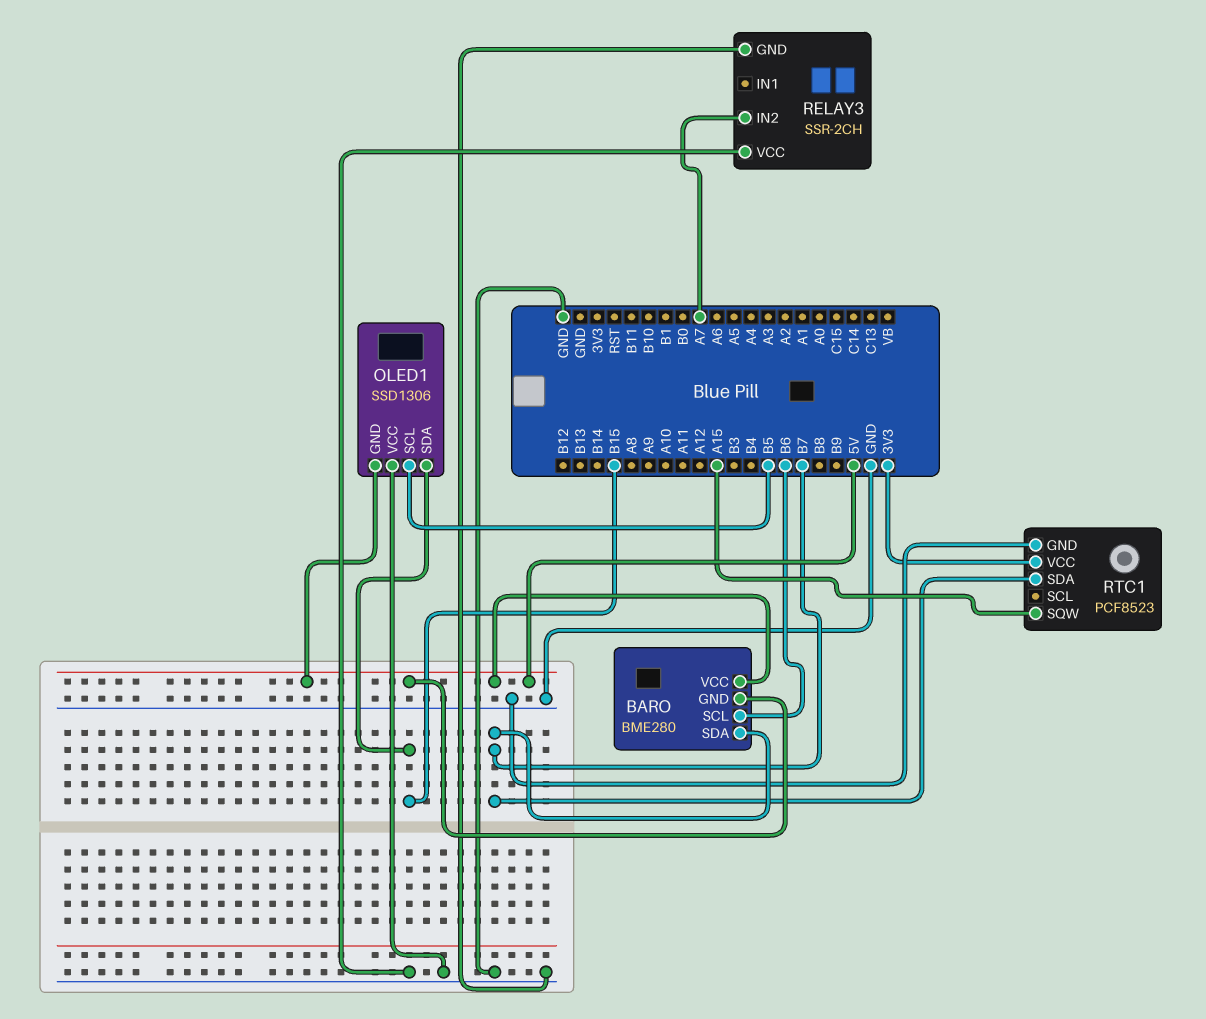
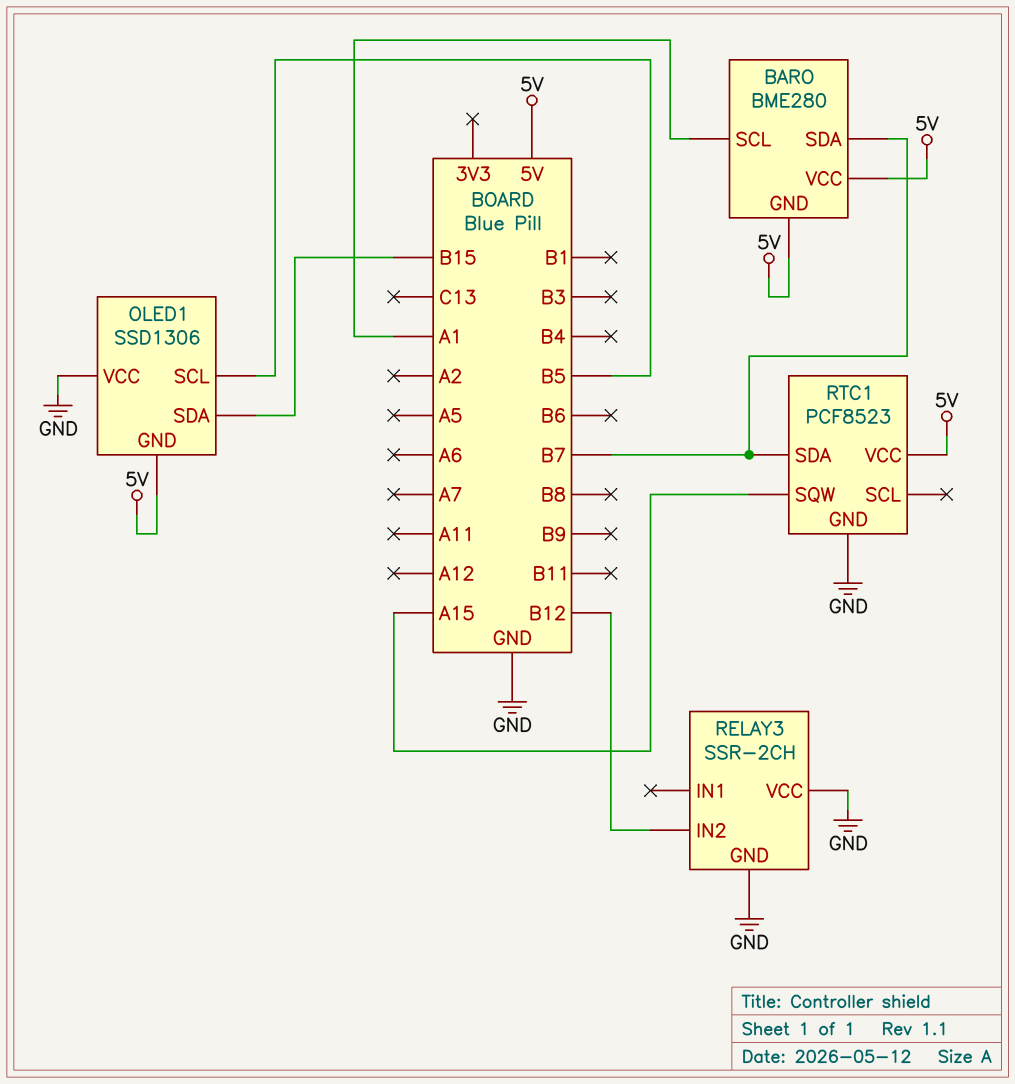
BARO pin SCL: B6 -> A1
RELAY3 pin IN2: A7 -> B12
RTC1 pin VCC: 3V3 -> 5V

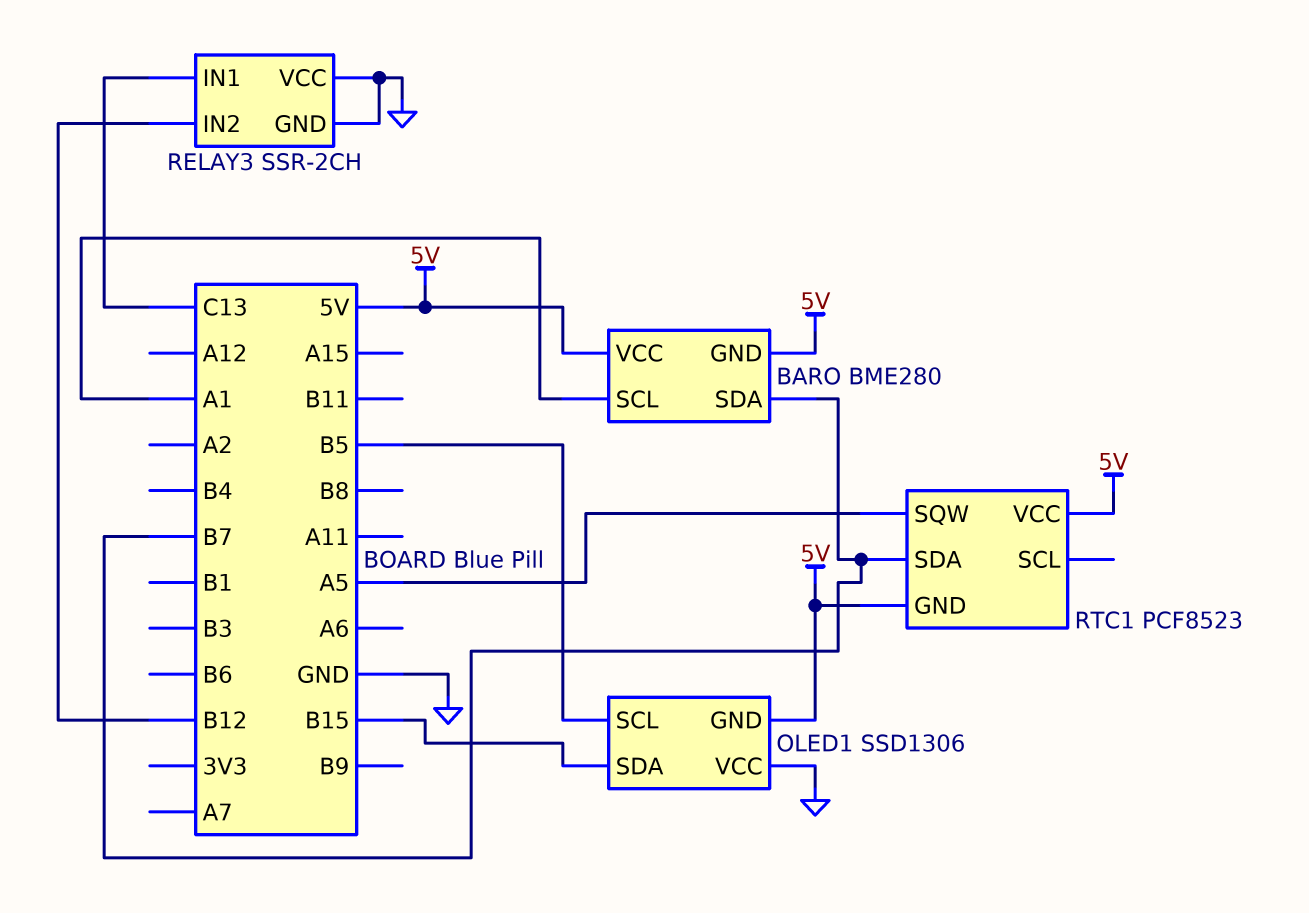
RELAY3 pin IN1: none -> C13
RTC1 pin GND: GND -> 5V
RTC1 pin SQW: A15 -> A5

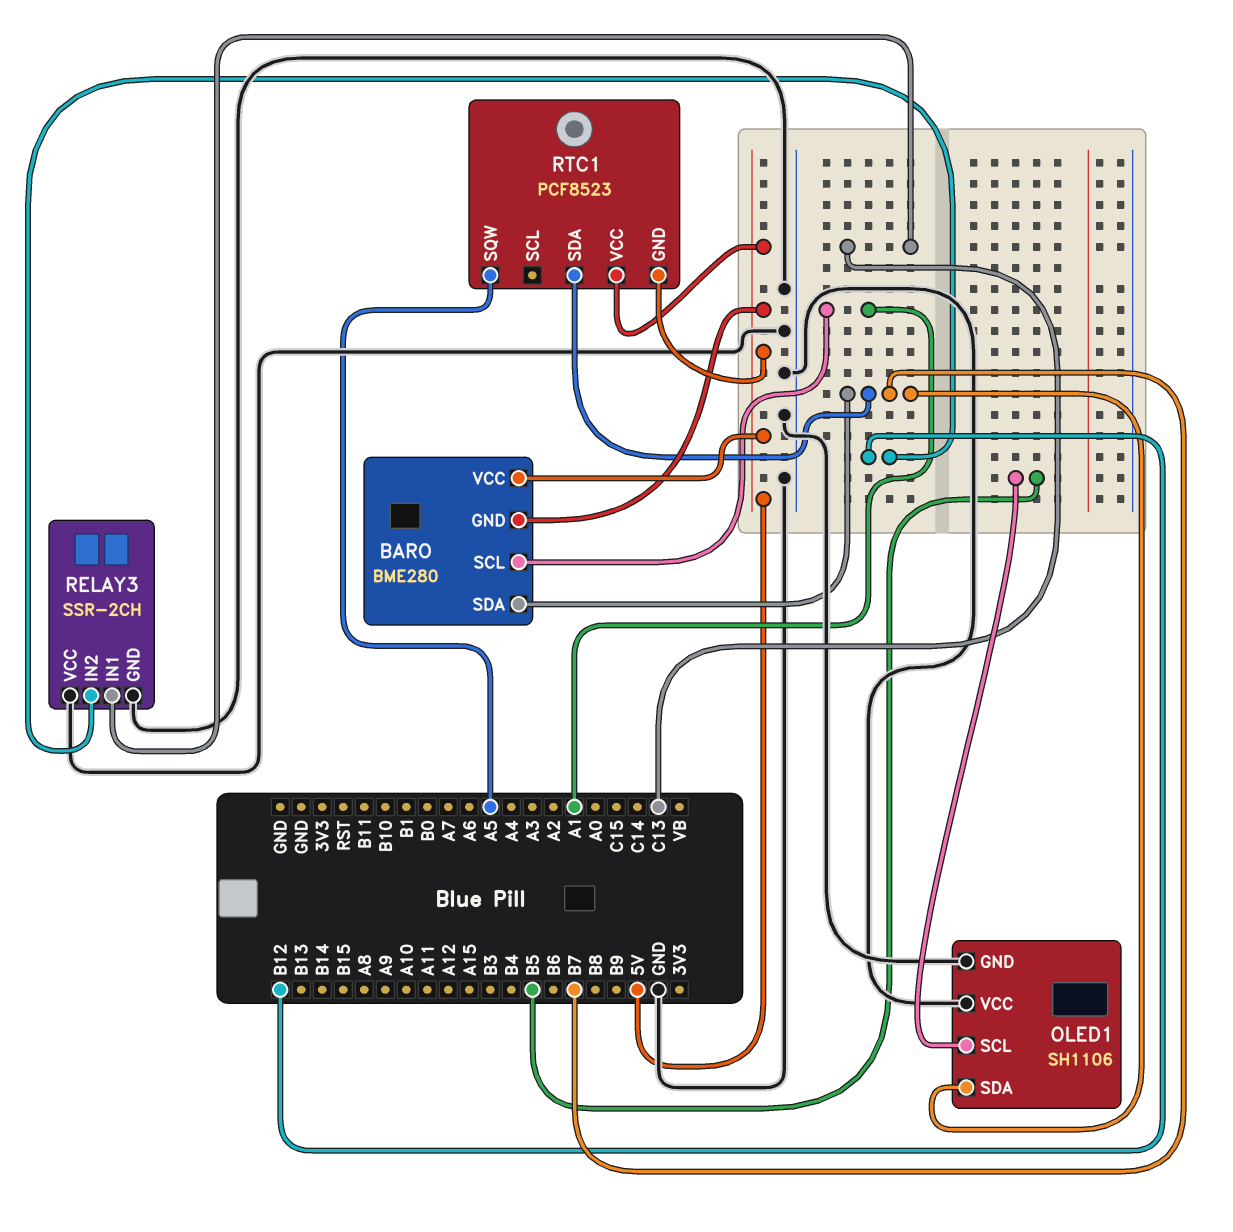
OLED1: SSD1306 -> SH1106
OLED1 pin GND: 5V -> GND
OLED1 pin SDA: B15 -> B7

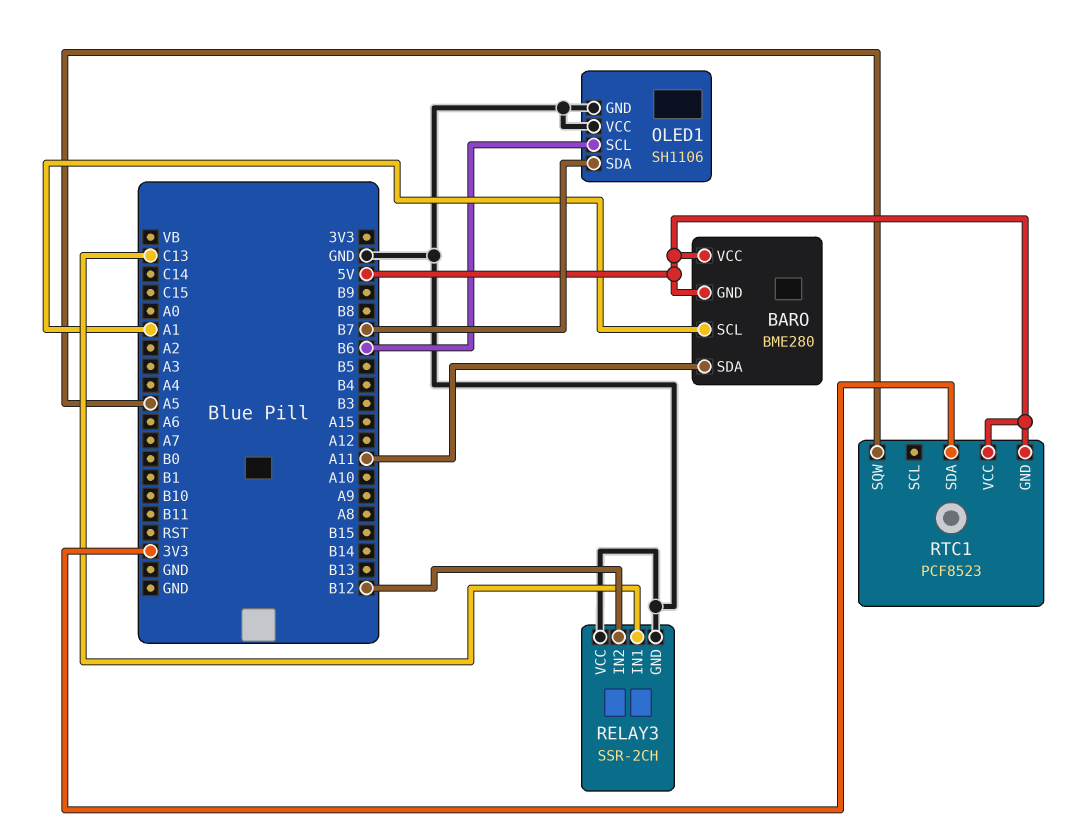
BARO pin SDA: B7 -> A11
OLED1 pin SCL: B5 -> B6
RTC1 pin SDA: B7 -> 3V3

